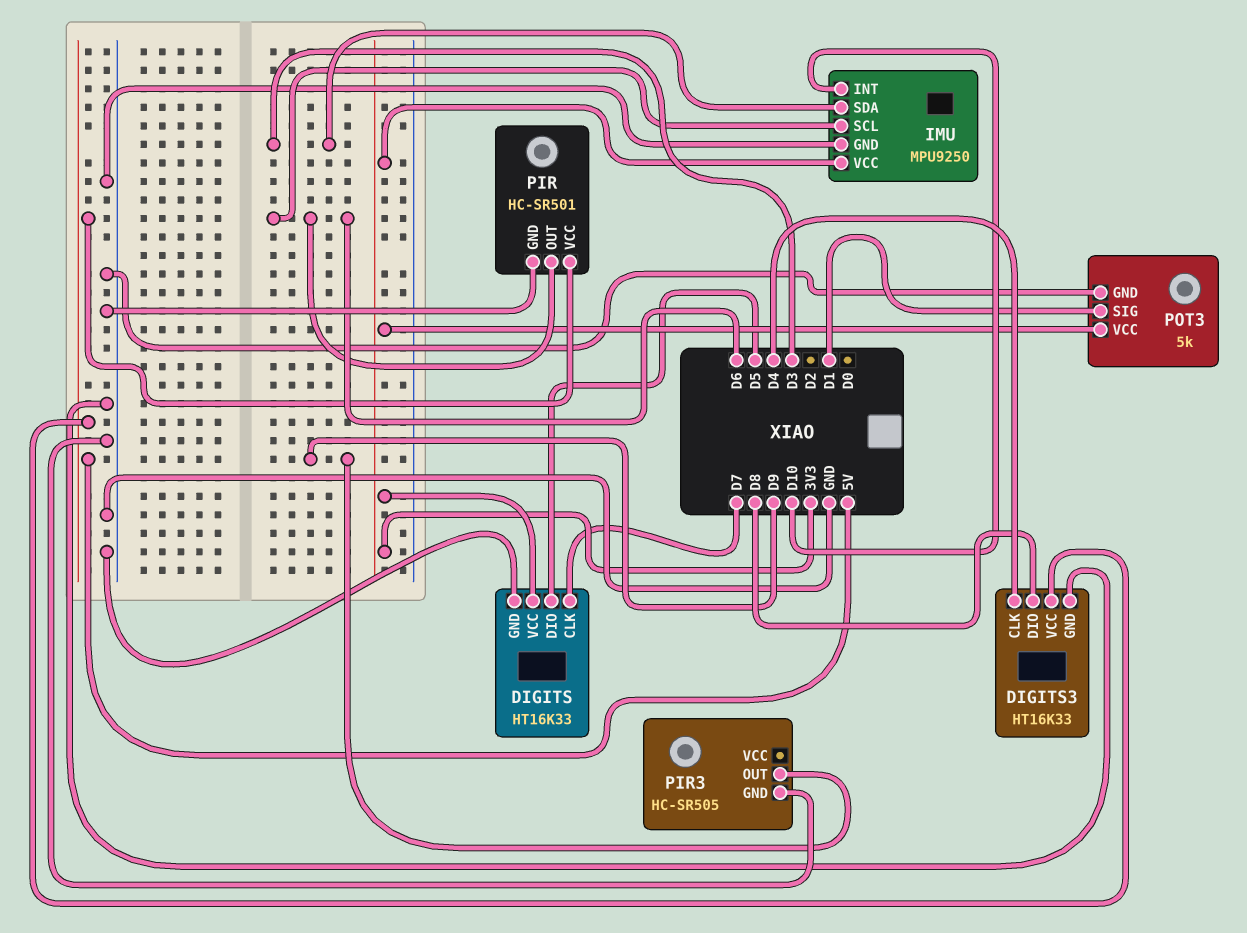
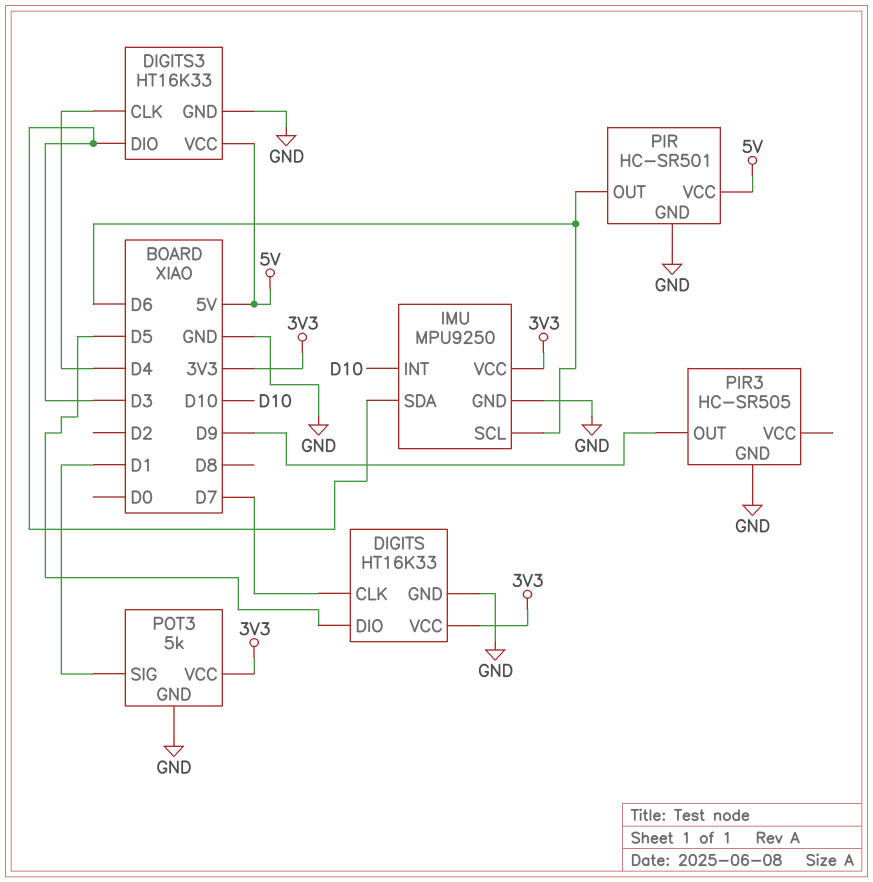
DIGITS3 pin DIO: D8 -> D3

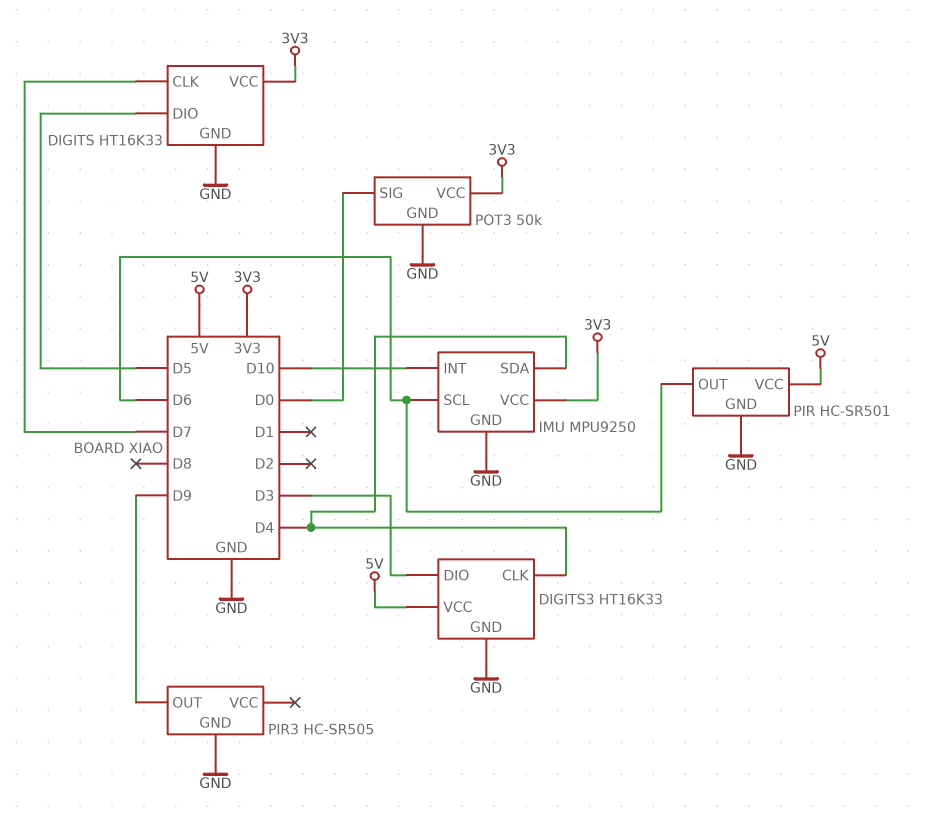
IMU pin SDA: D3 -> D4
POT3: 5k -> 50k
POT3 pin SIG: D1 -> D0

